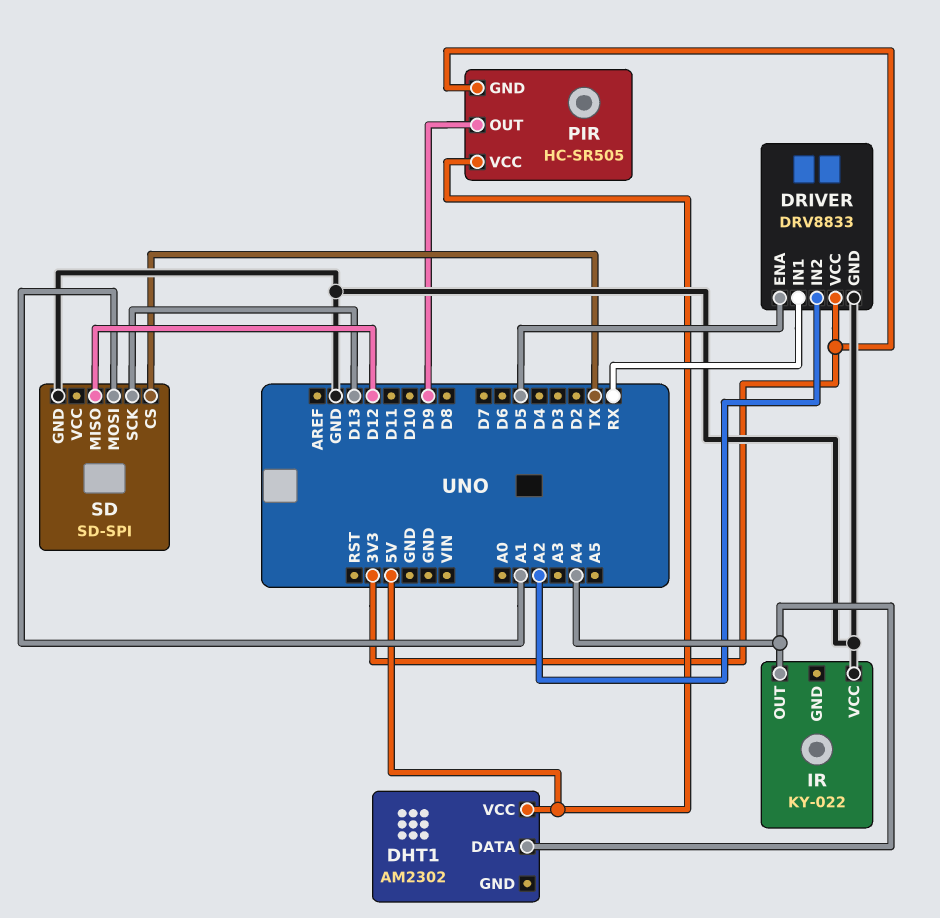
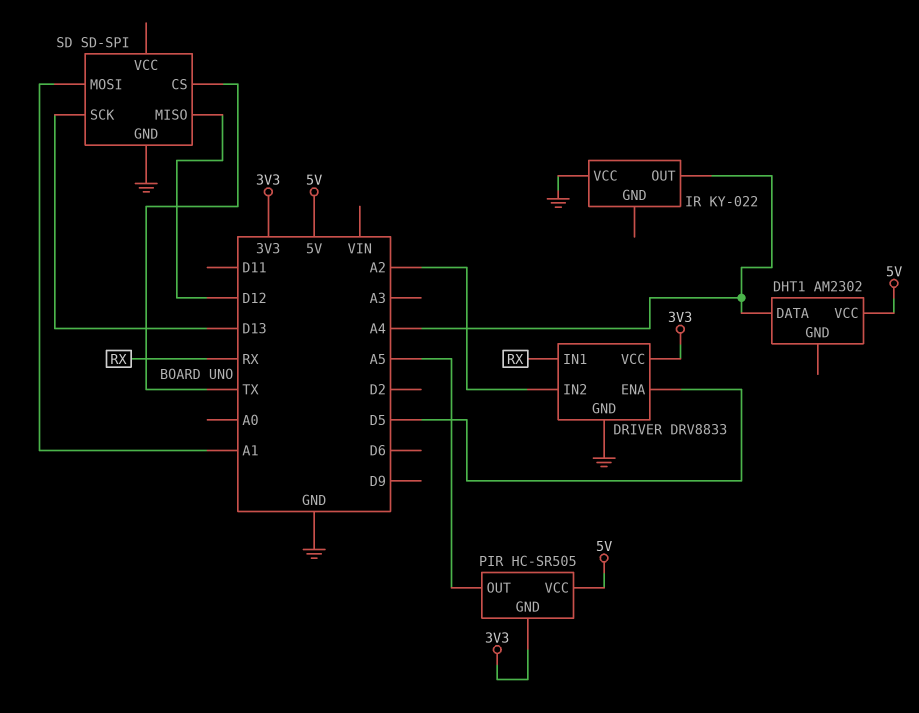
PIR pin OUT: D9 -> A5

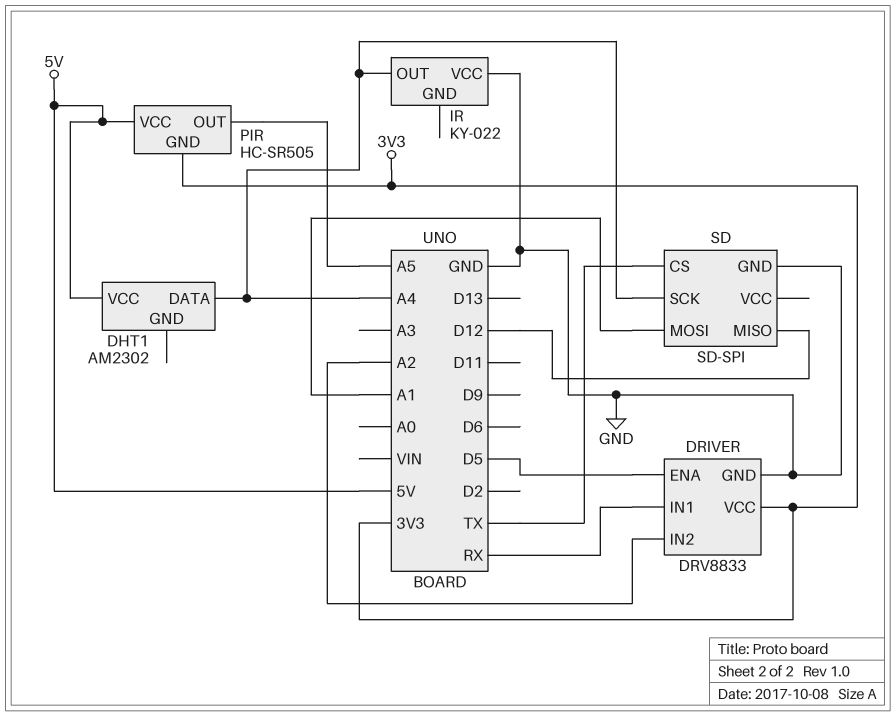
SD pin SCK: D13 -> A4

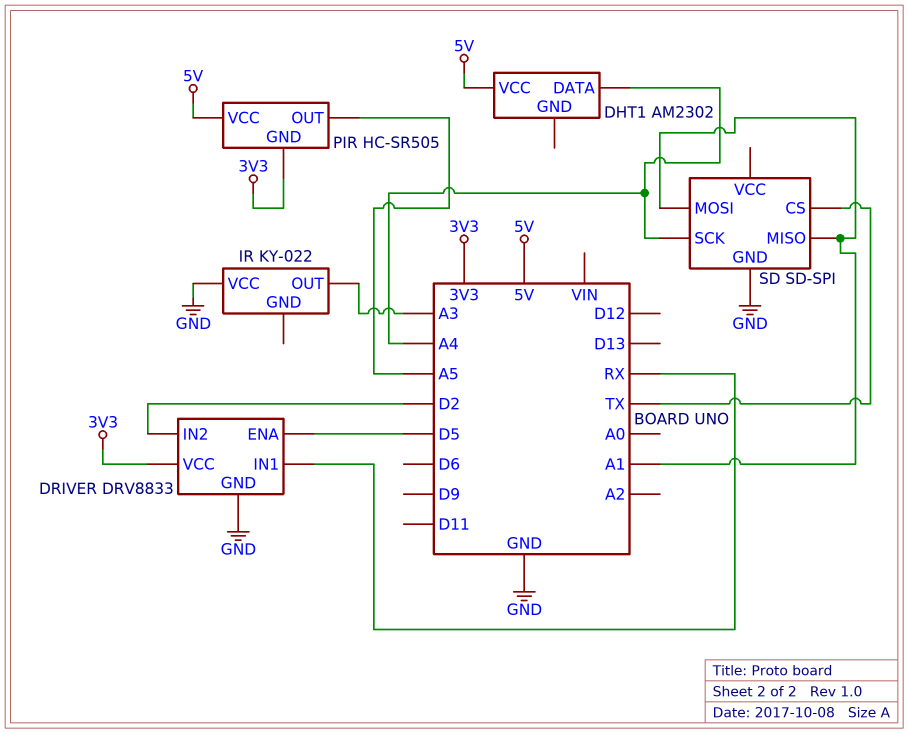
DRIVER pin IN2: A2 -> D2
IR pin OUT: A4 -> A3
SD pin MISO: D12 -> A1

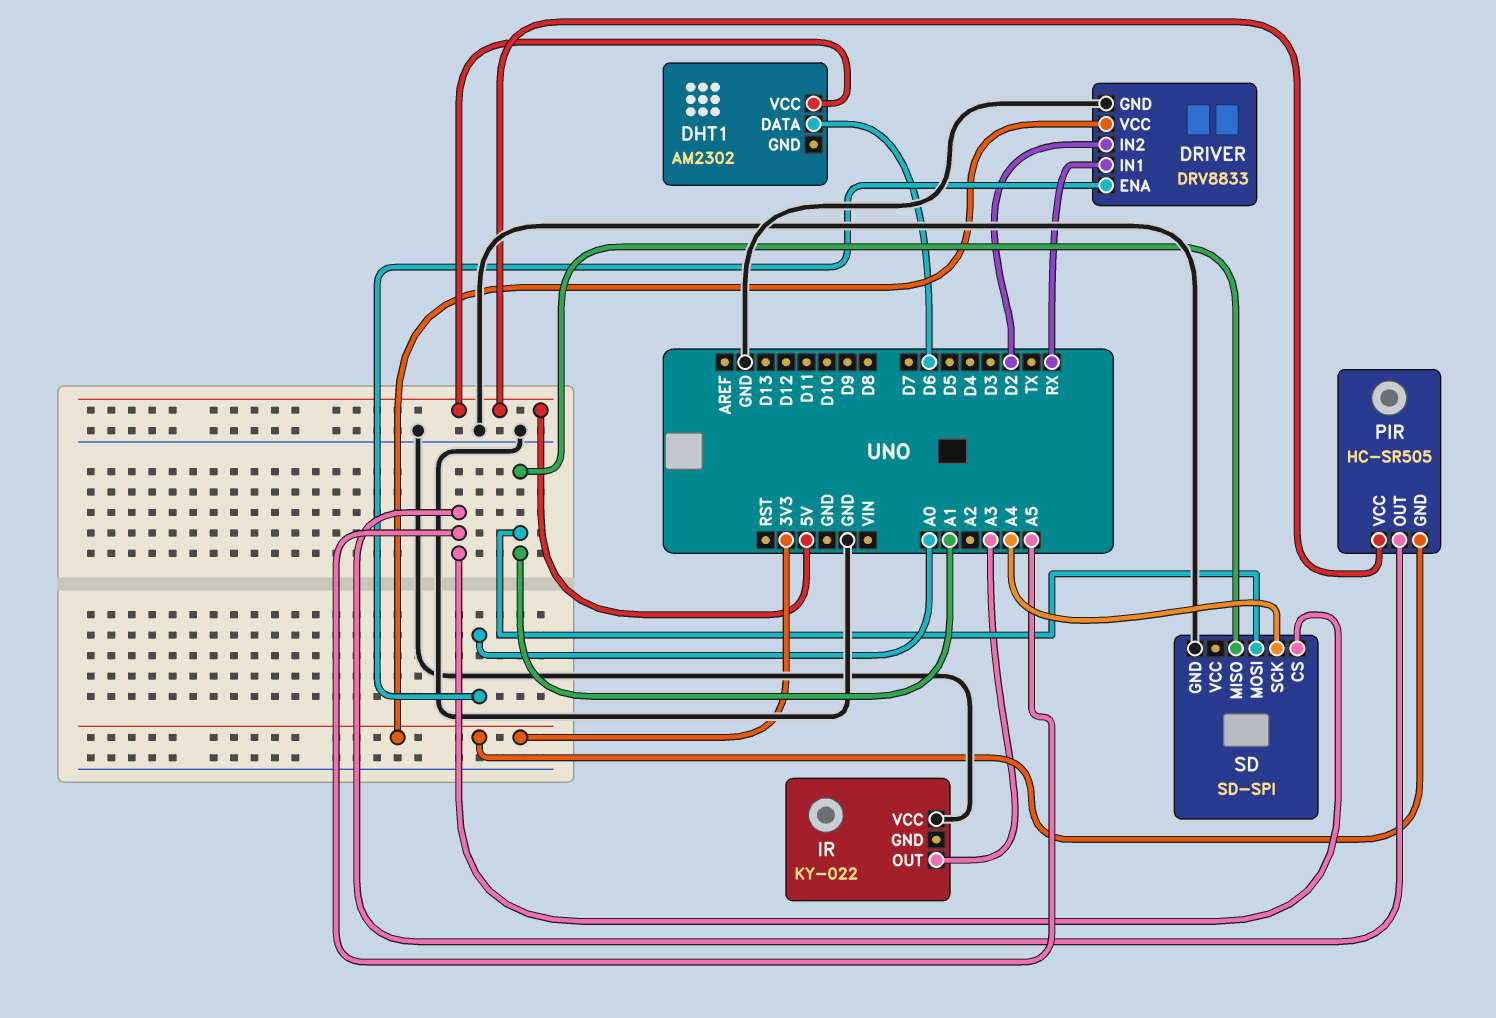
DHT1 pin DATA: A4 -> D6
DRIVER pin ENA: D5 -> A0
SD pin CS: TX -> A5

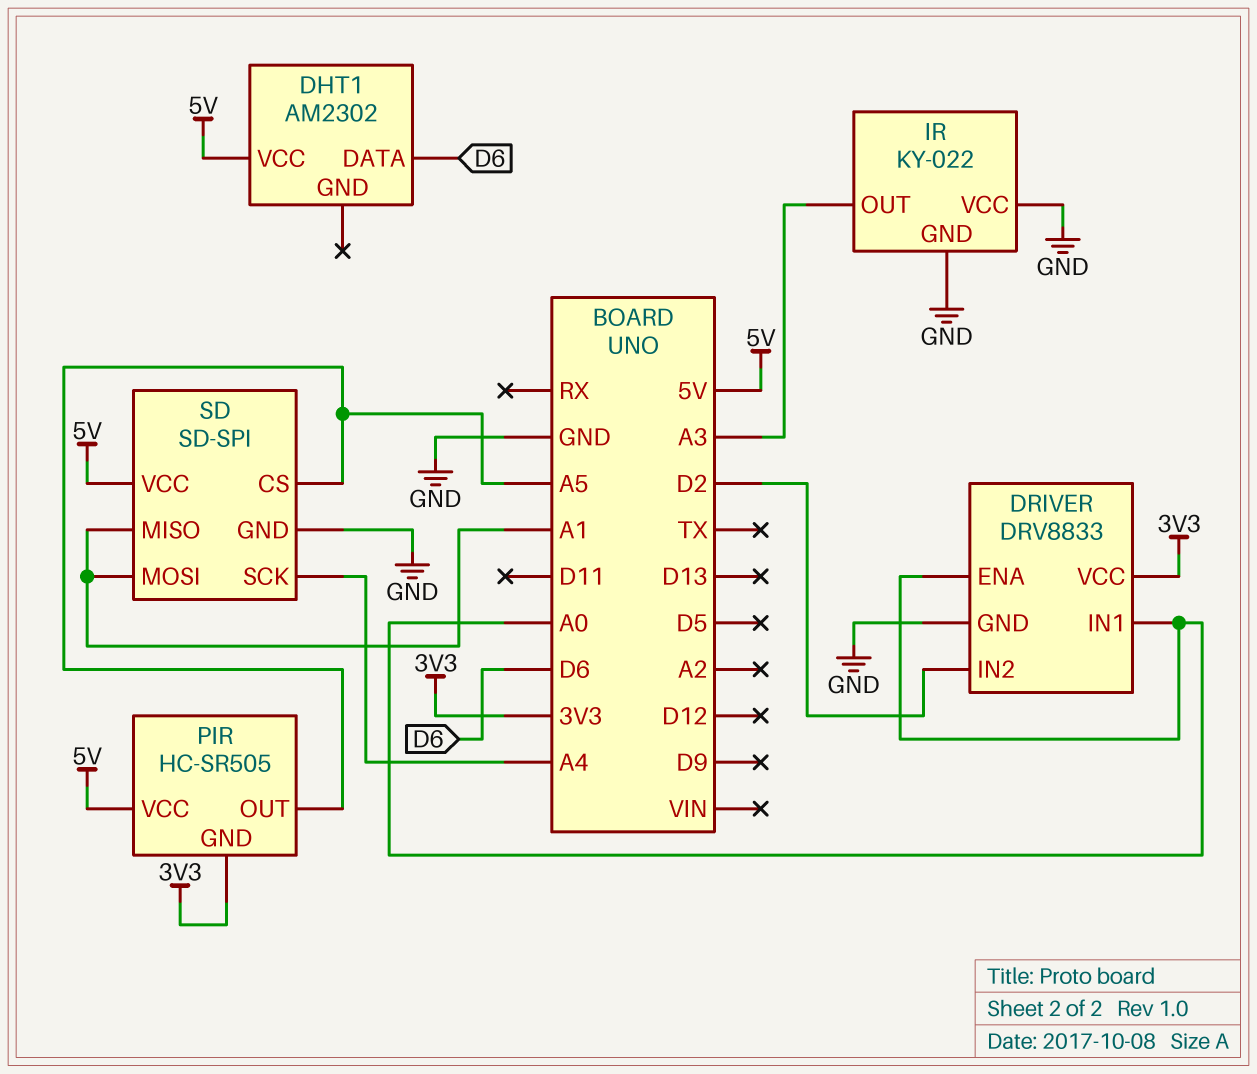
DRIVER pin IN1: RX -> A0
IR pin GND: none -> GND
SD pin VCC: none -> 5V

